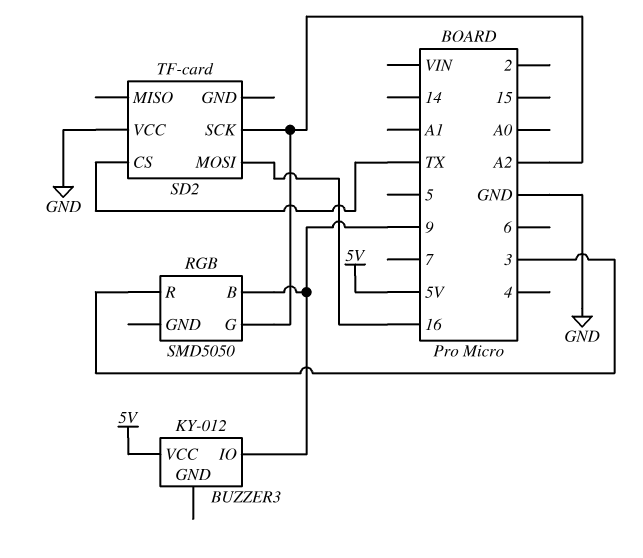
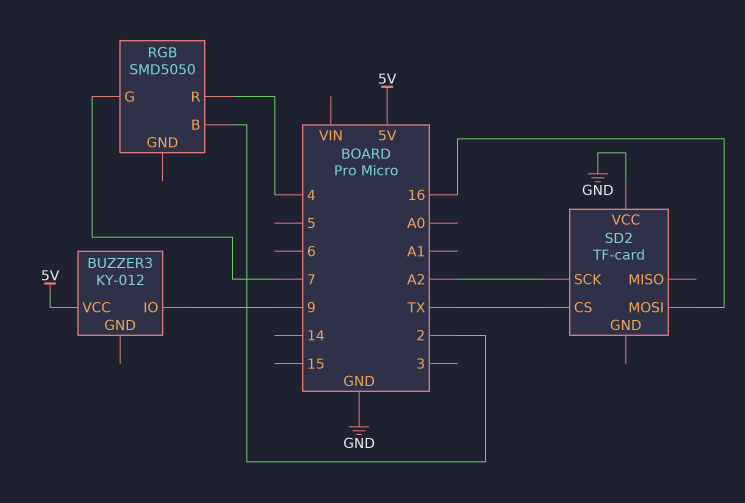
RGB pin B: 9 -> 2
RGB pin G: A2 -> 7
RGB pin R: 3 -> 4

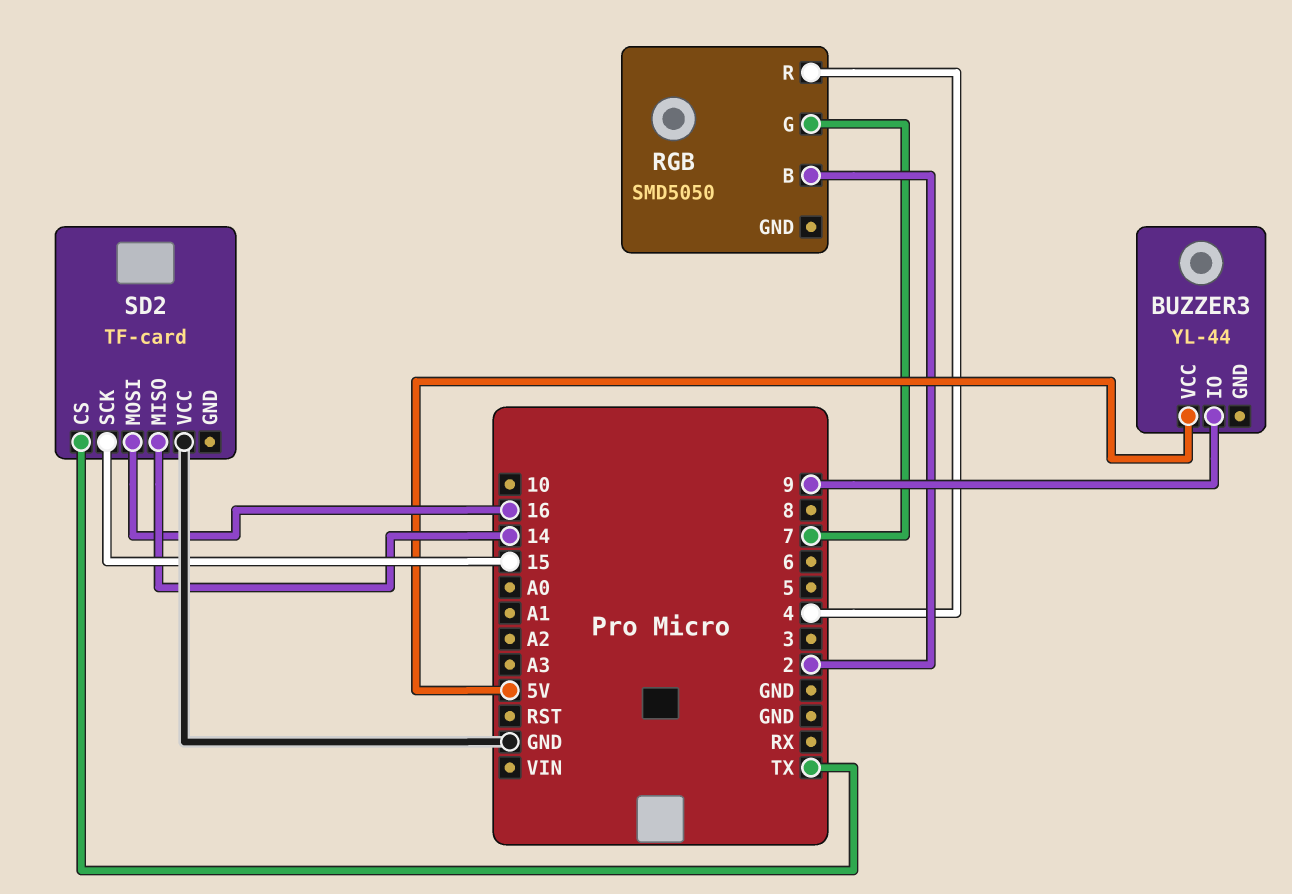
BUZZER3: KY-012 -> YL-44
SD2 pin MISO: none -> 14
SD2 pin SCK: A2 -> 15

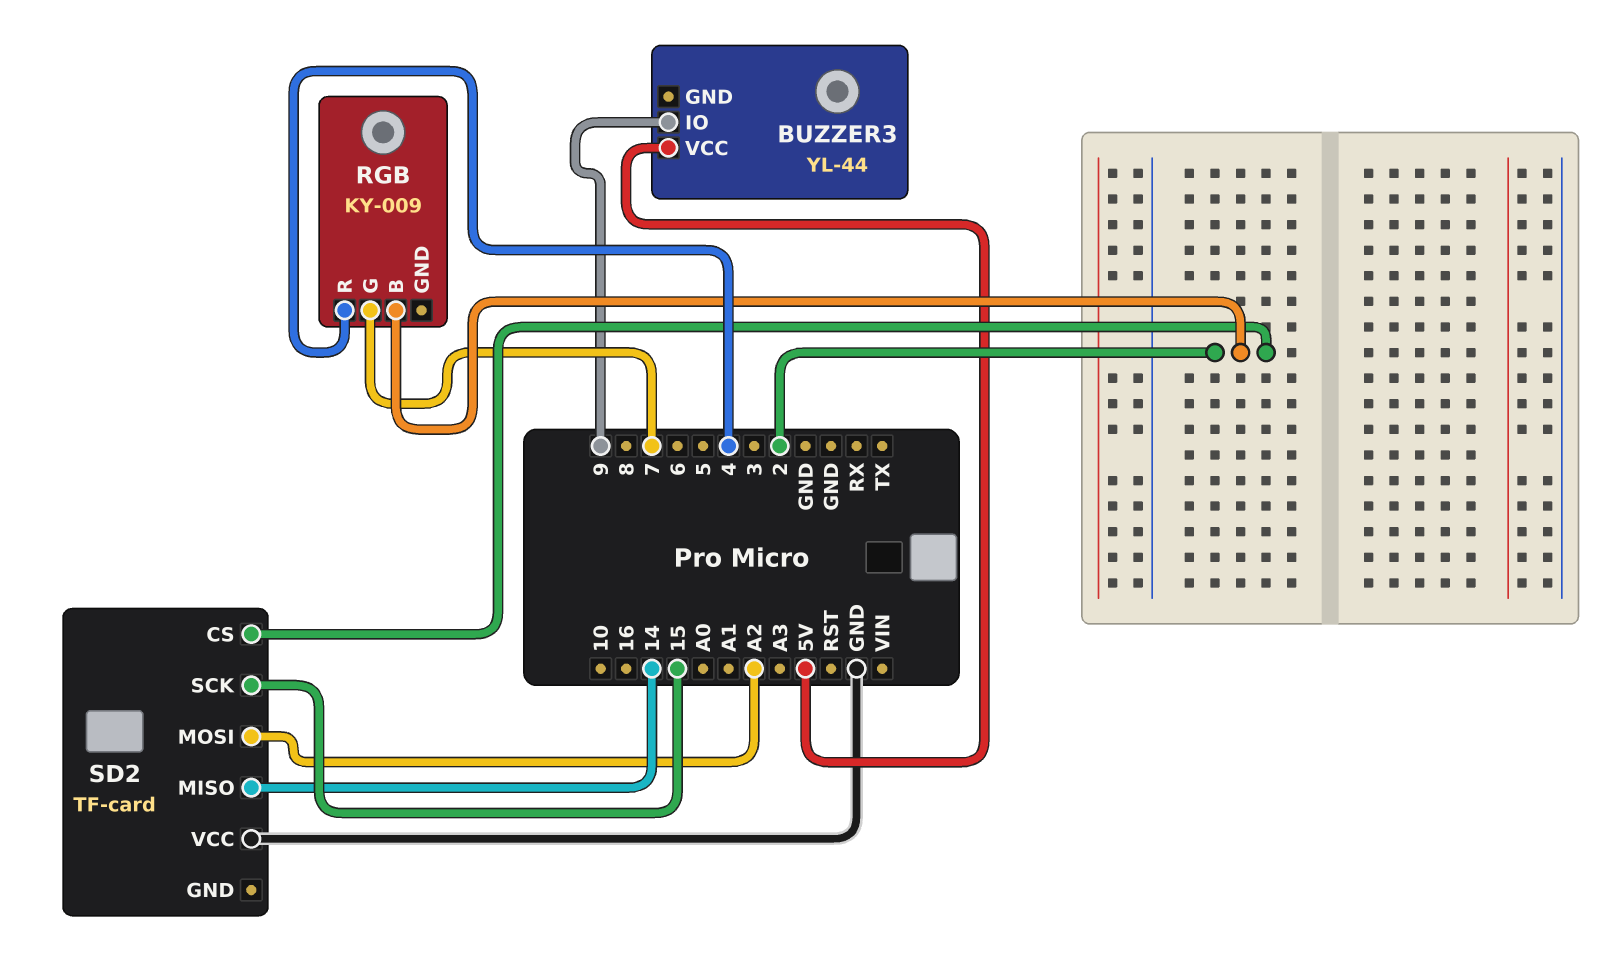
RGB: SMD5050 -> KY-009
SD2 pin CS: TX -> 2
SD2 pin MOSI: 16 -> A2

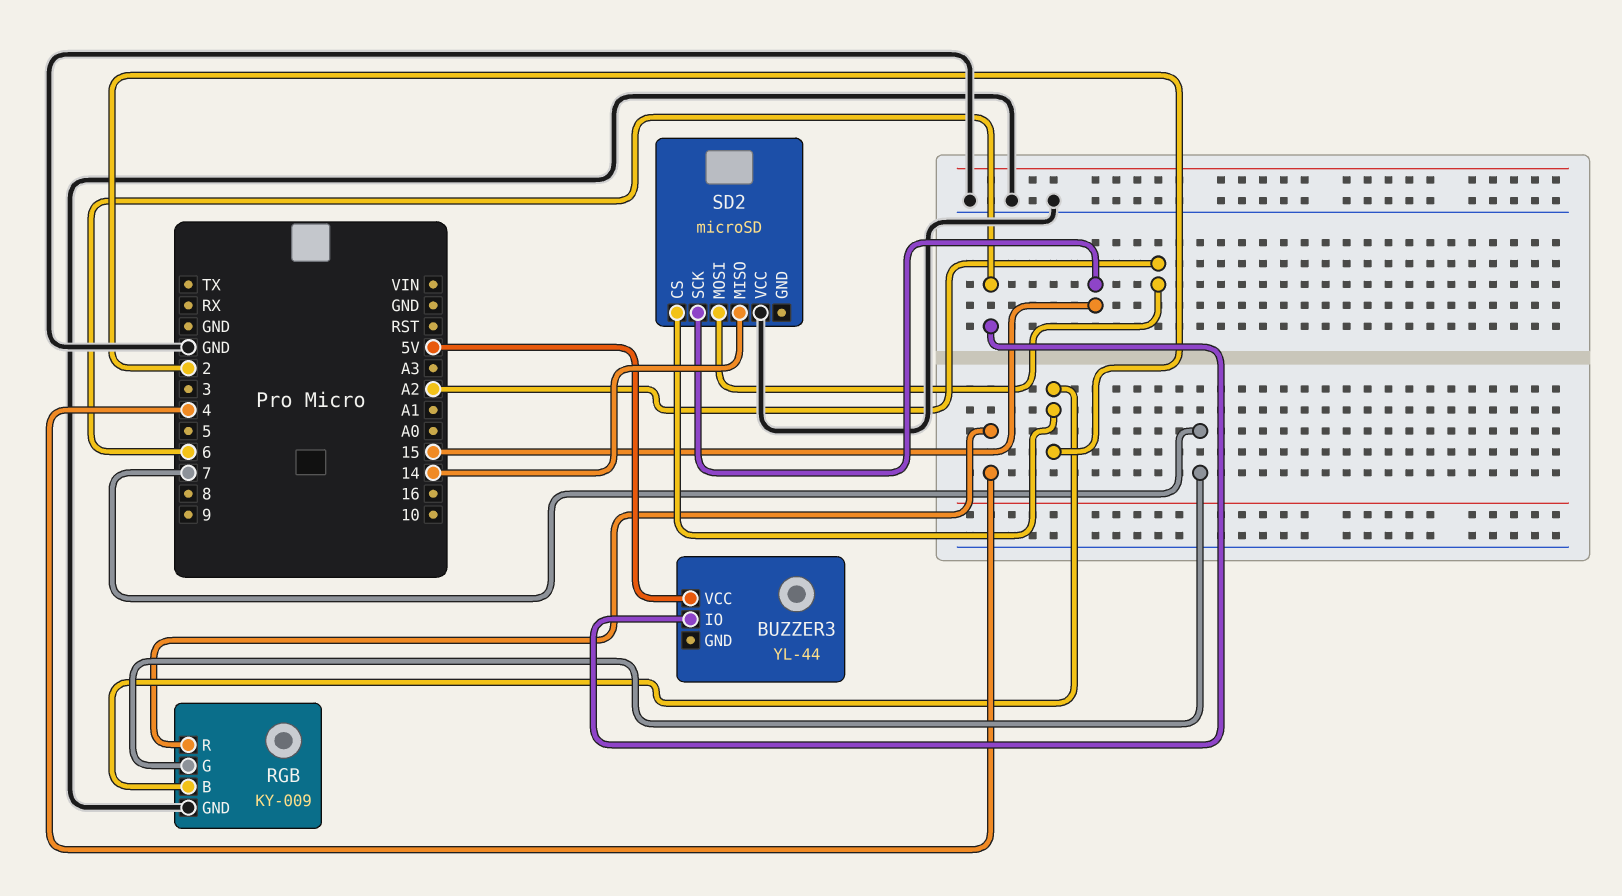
BUZZER3 pin IO: 9 -> 6
RGB pin GND: none -> GND
SD2: TF-card -> microSD

